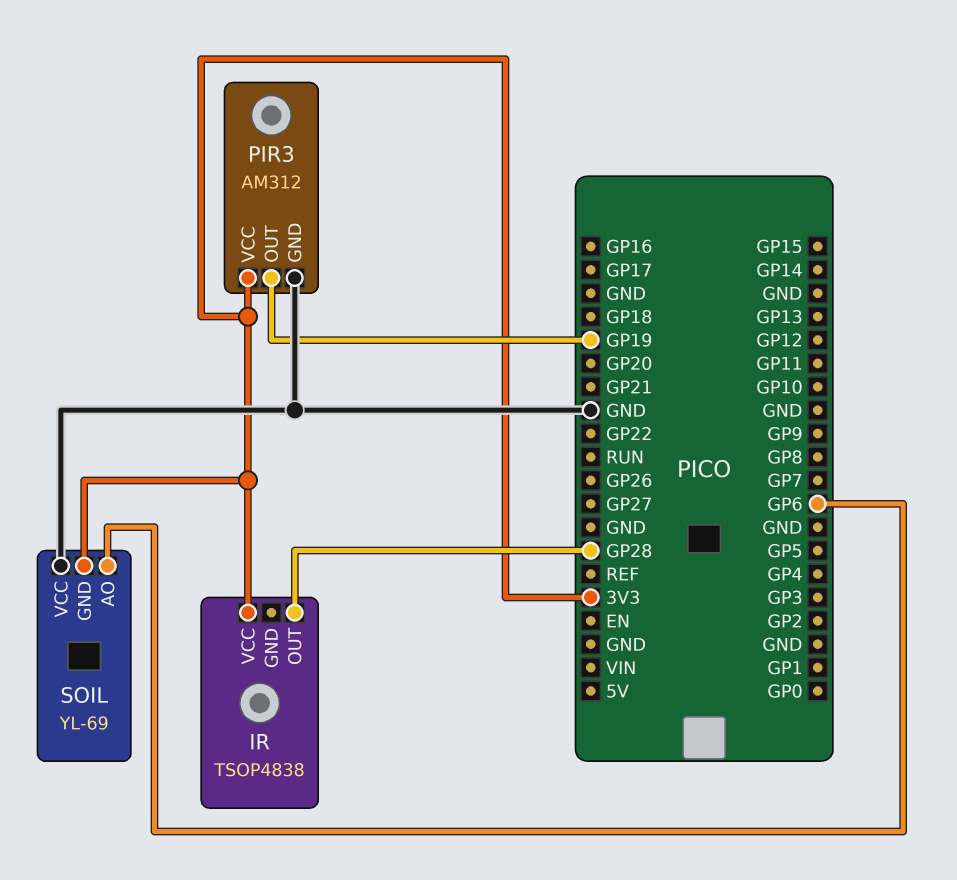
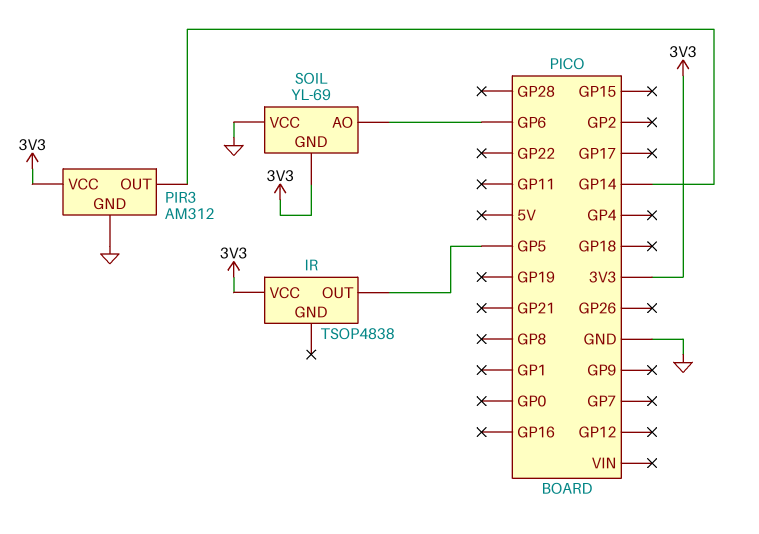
IR pin OUT: GP28 -> GP5
PIR3 pin OUT: GP19 -> GP14

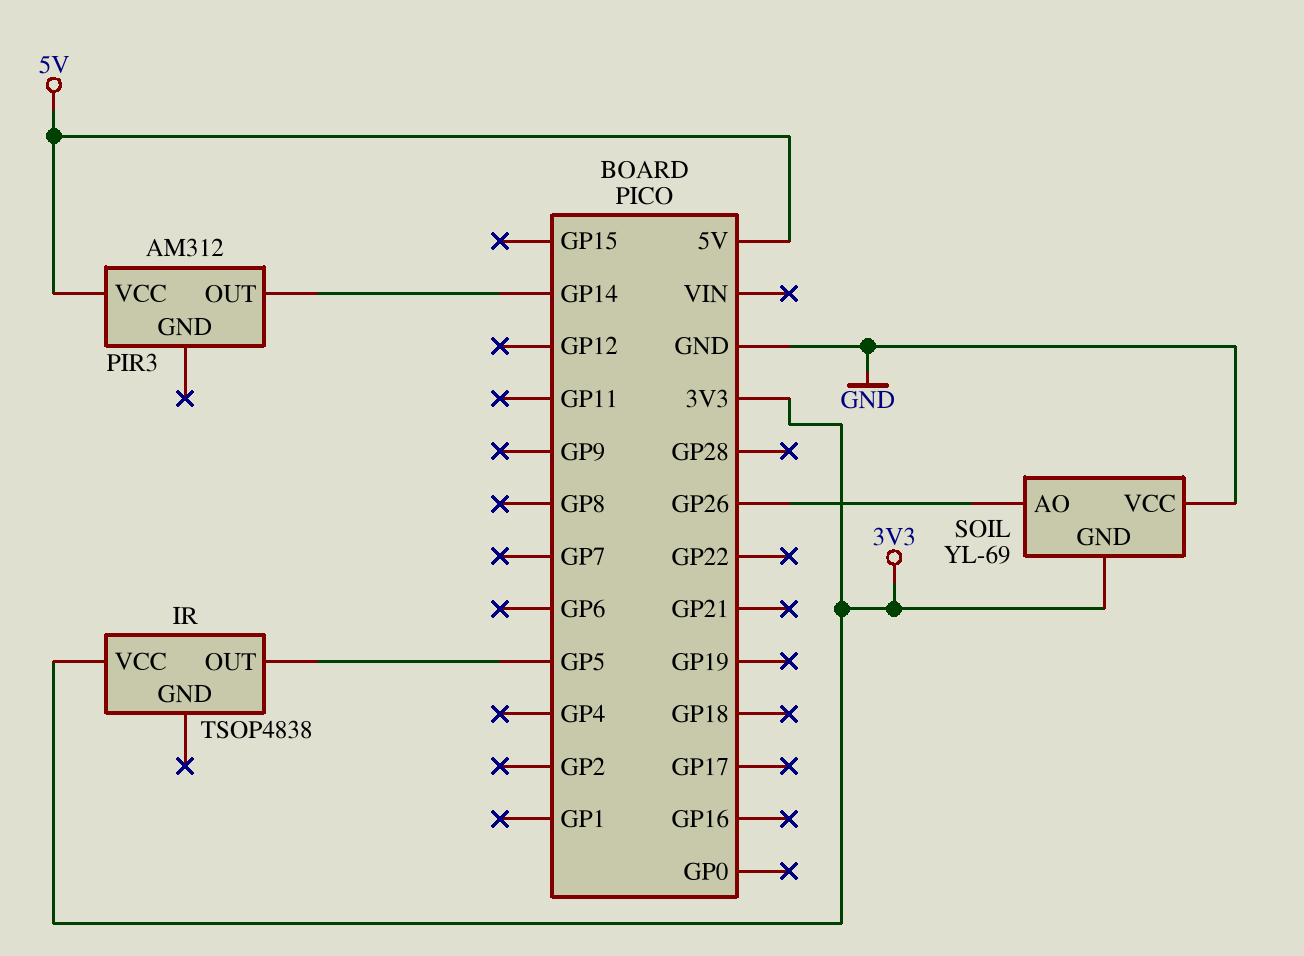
PIR3 pin GND: GND -> none
PIR3 pin VCC: 3V3 -> 5V
SOIL pin AO: GP6 -> GP26

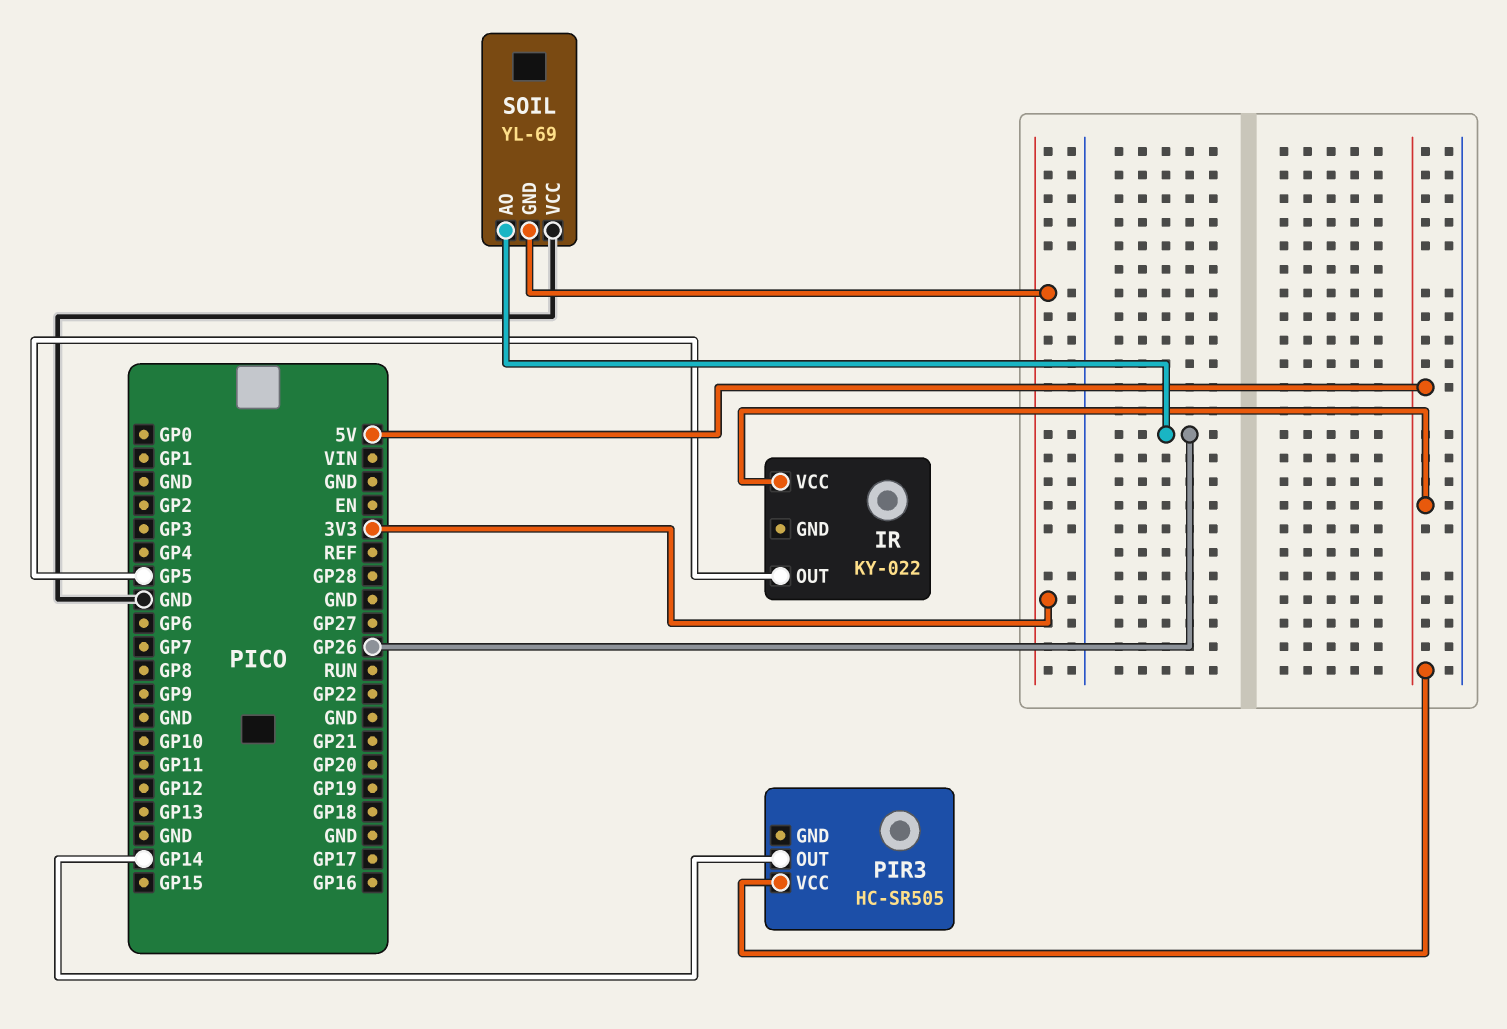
IR: TSOP4838 -> KY-022
IR pin VCC: 3V3 -> 5V
PIR3: AM312 -> HC-SR505

